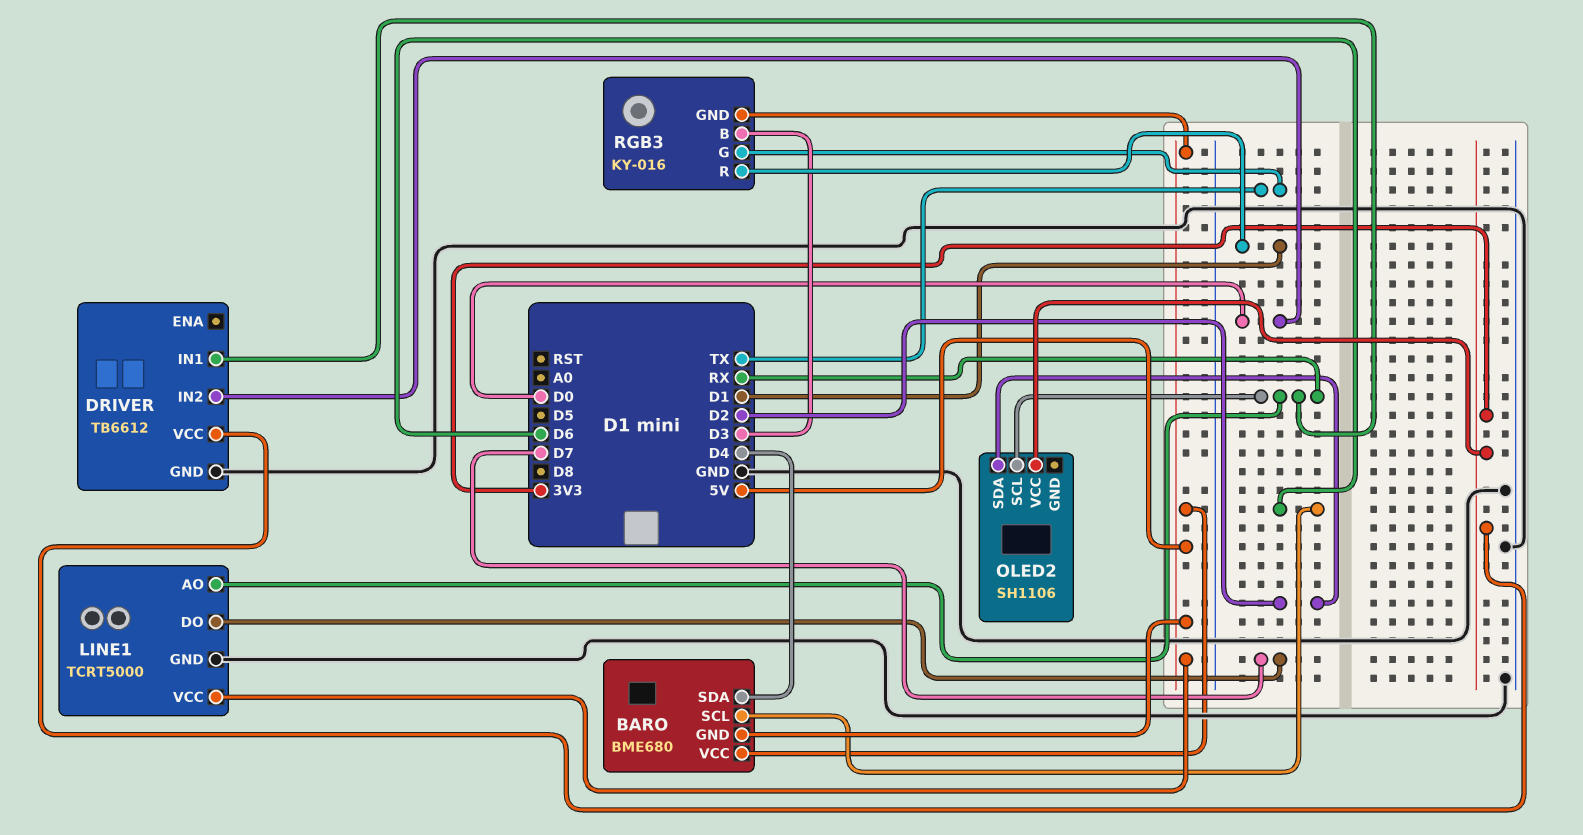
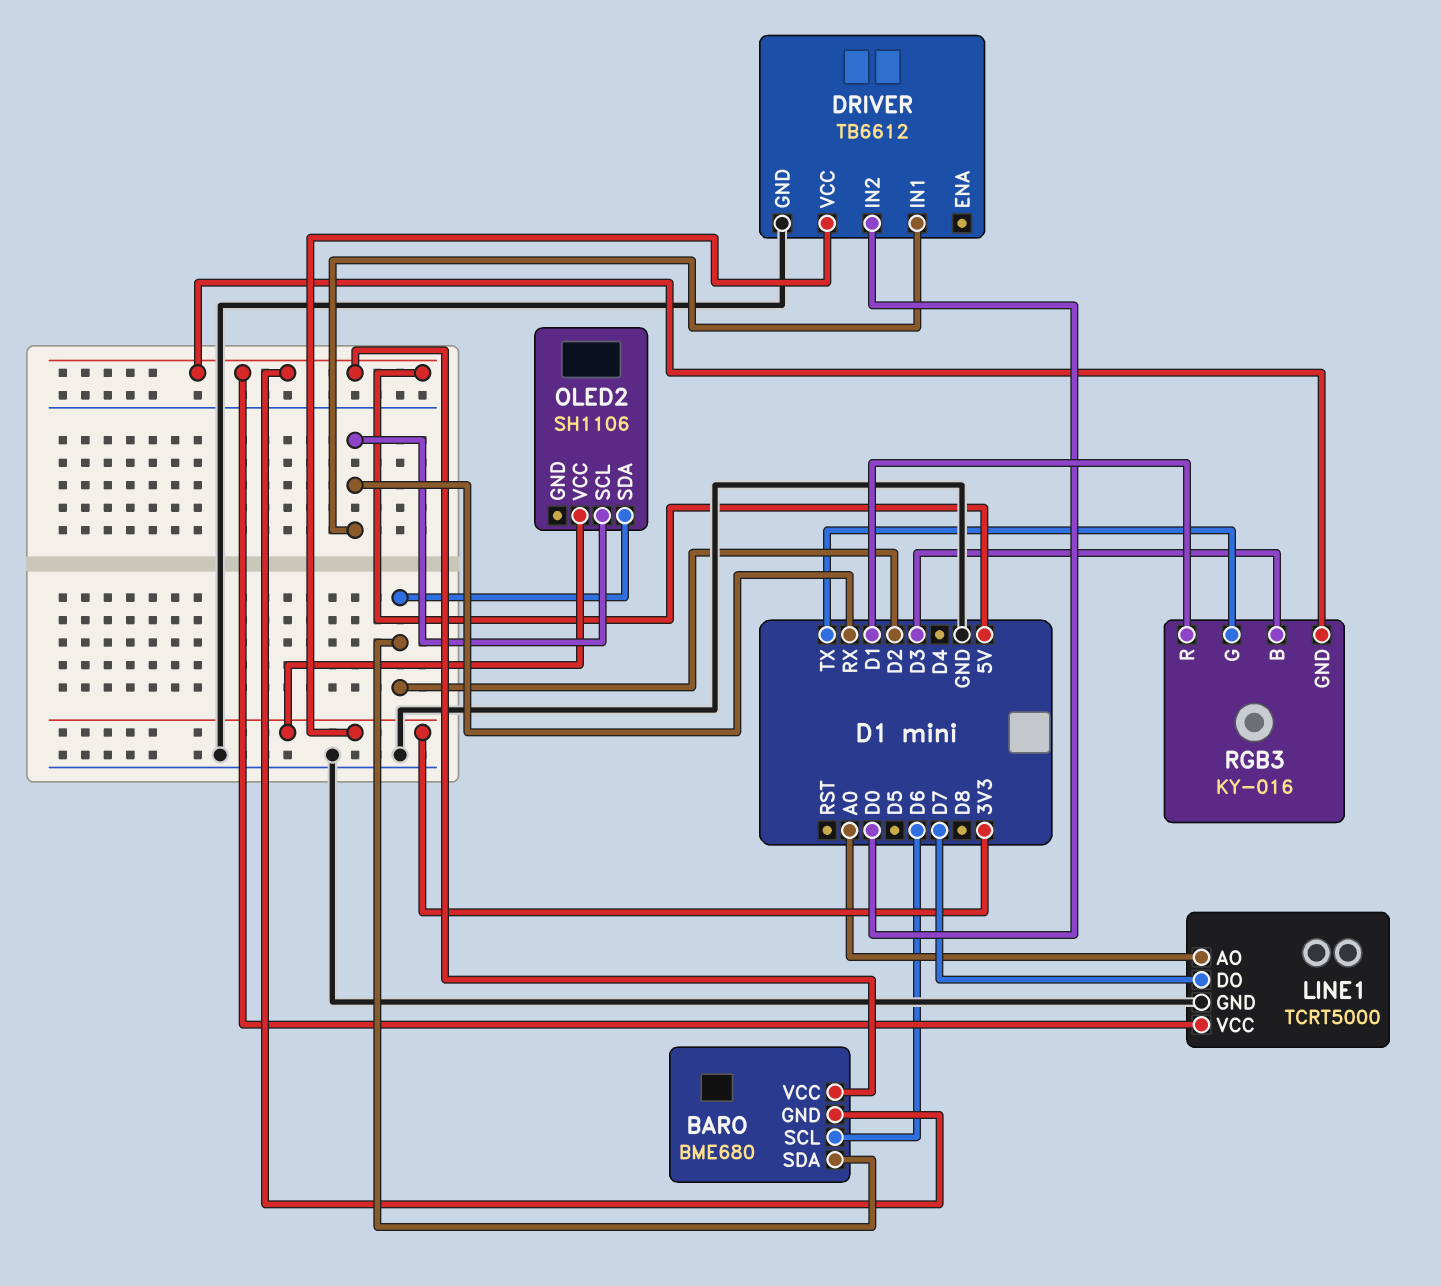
BARO pin SDA: D4 -> D2
LINE1 pin AO: RX -> A0

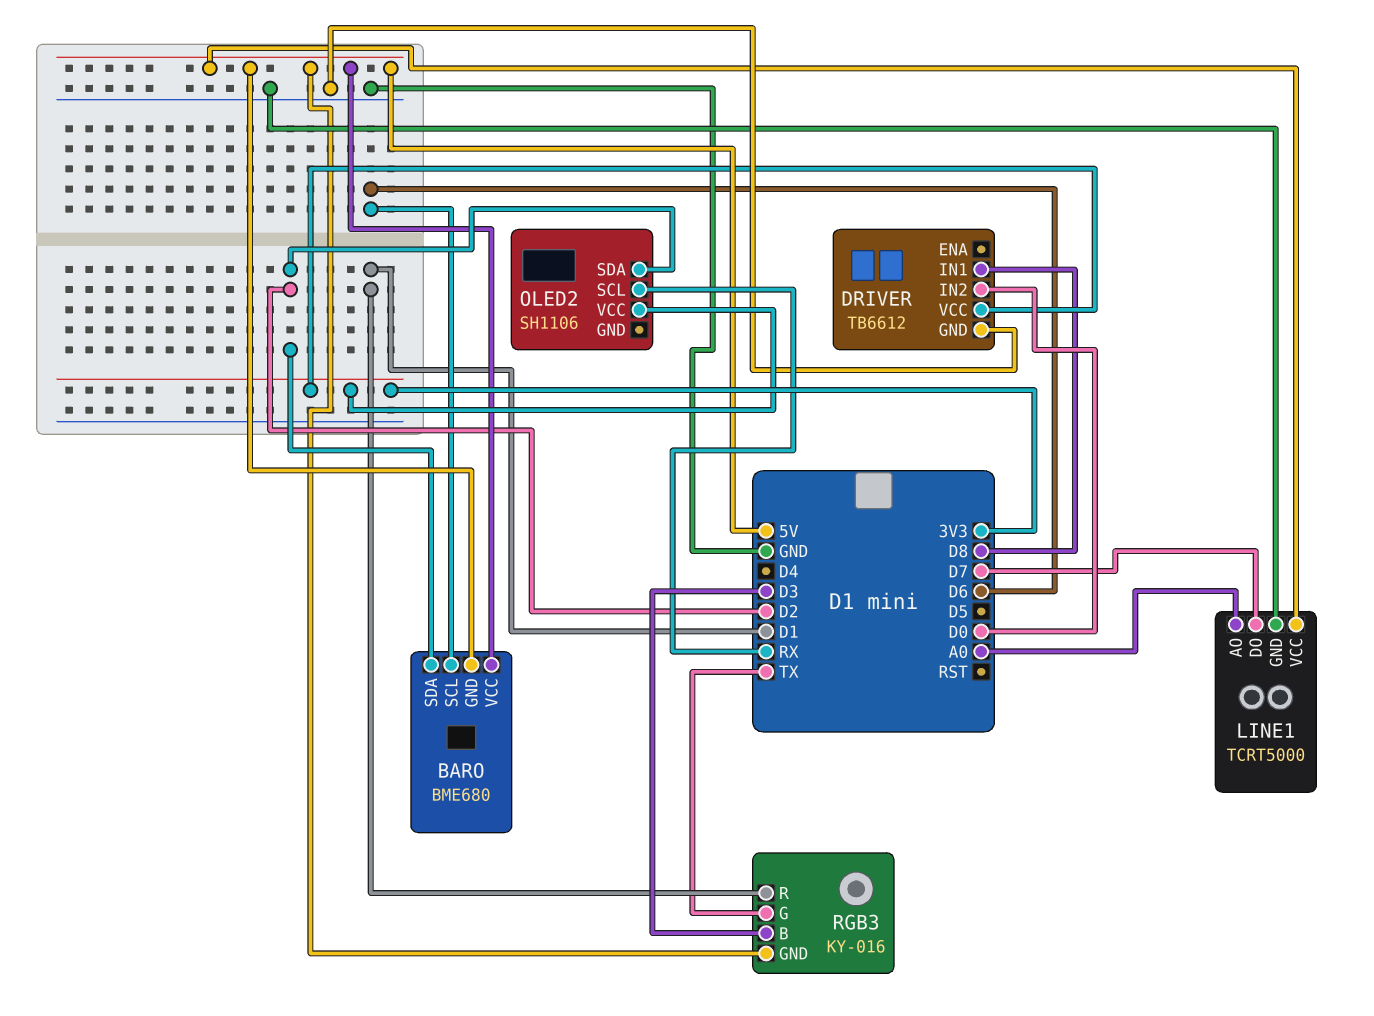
DRIVER pin IN1: RX -> D8

